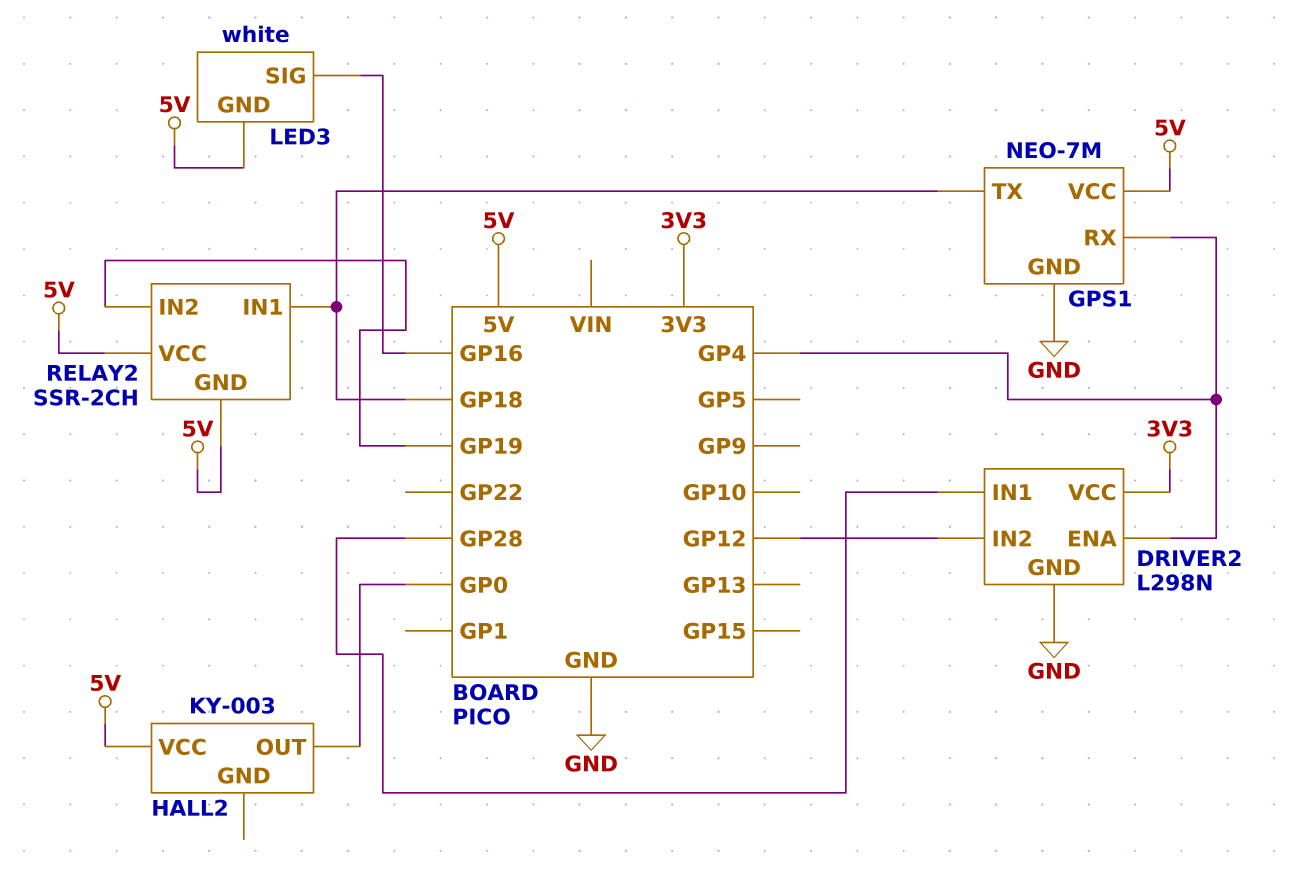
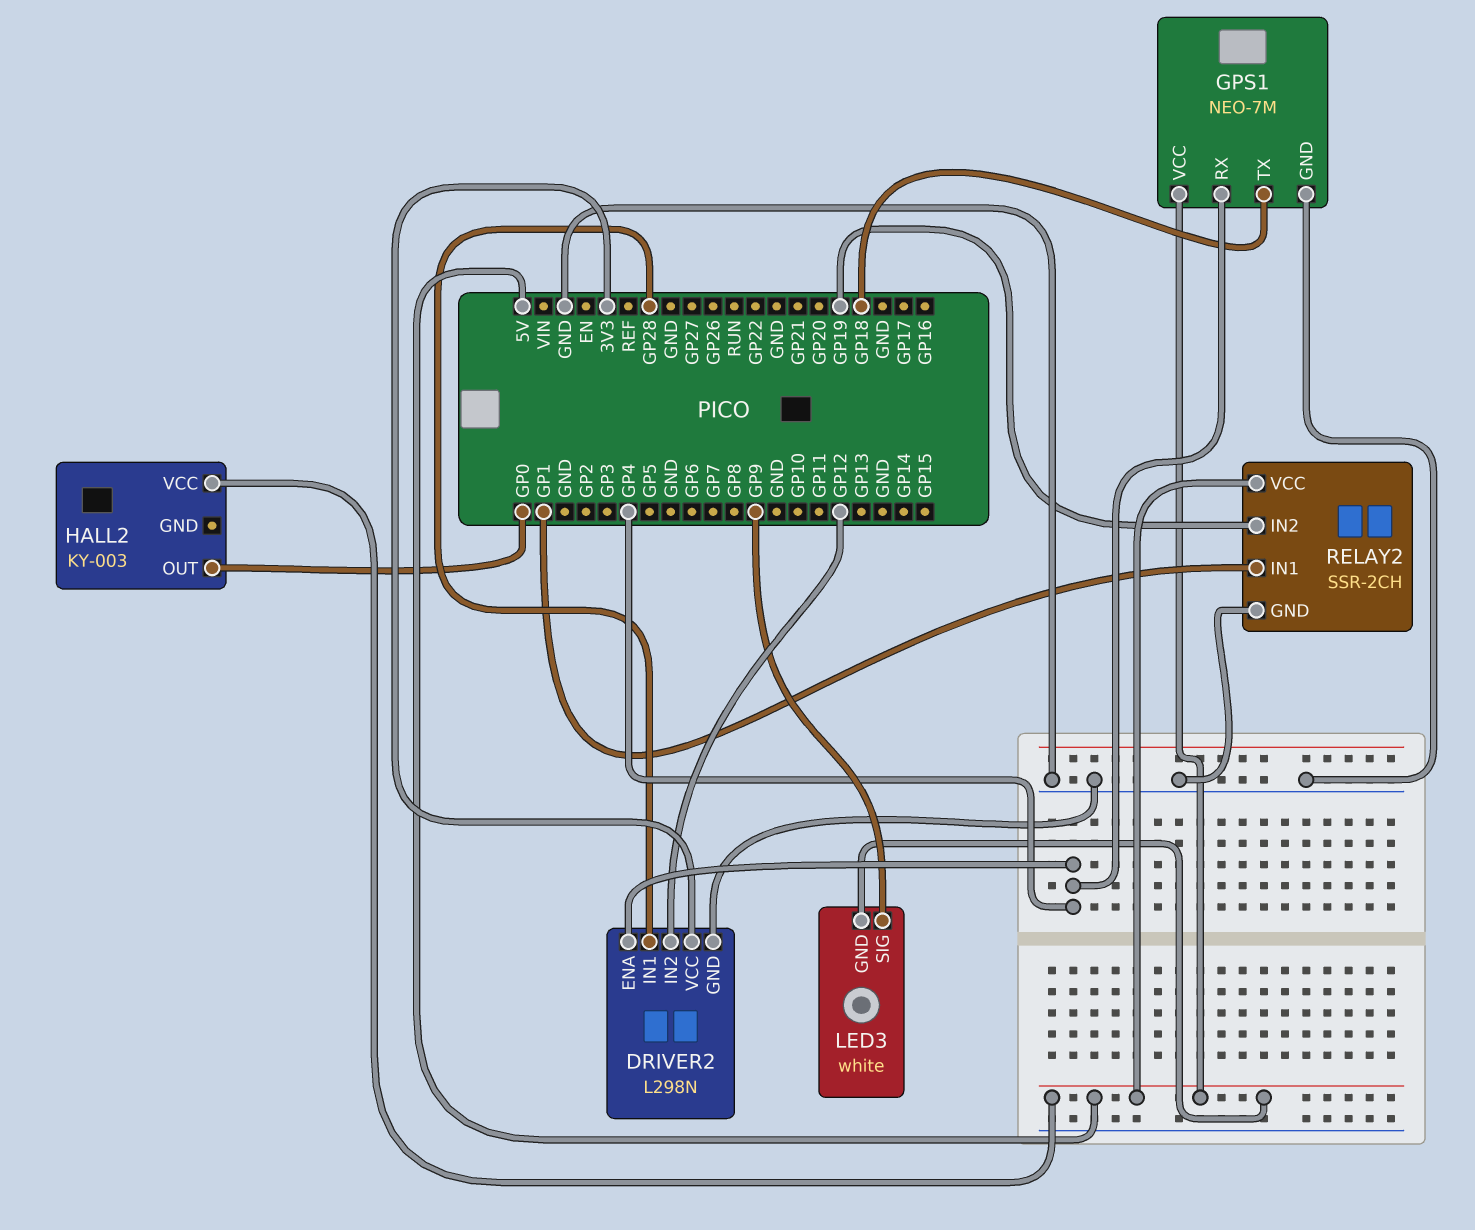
LED3 pin SIG: GP16 -> GP9
RELAY2 pin GND: 5V -> GND
RELAY2 pin IN1: GP18 -> GP1

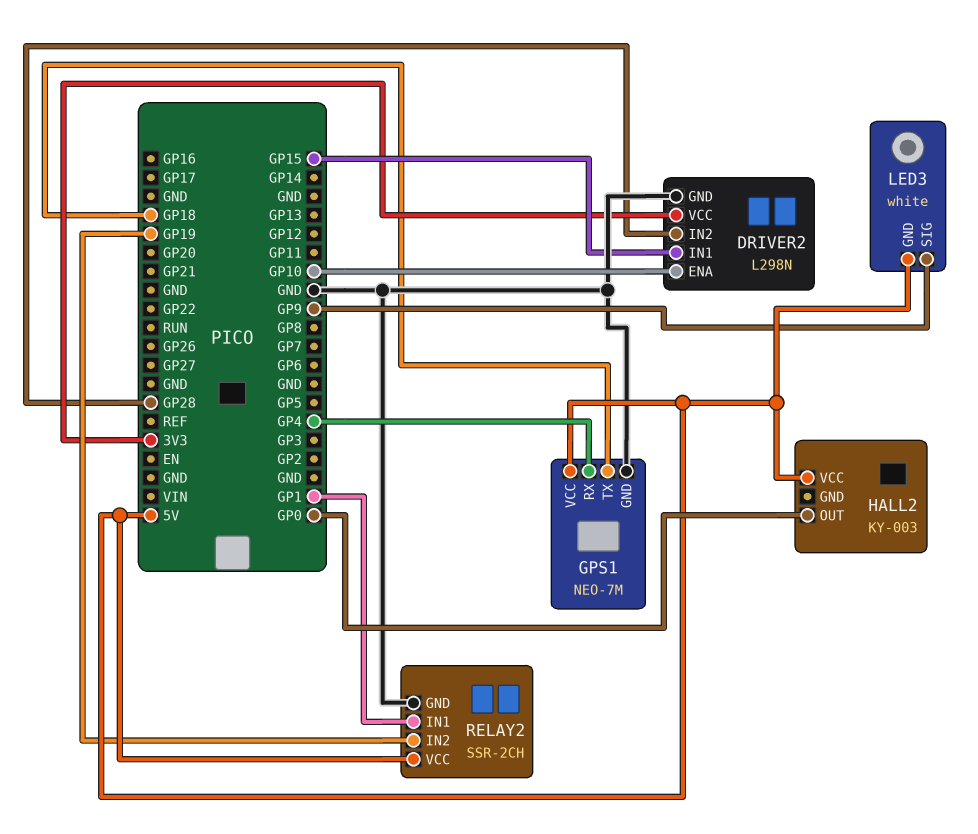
DRIVER2 pin ENA: GP4 -> GP10
DRIVER2 pin IN1: GP28 -> GP15
DRIVER2 pin IN2: GP12 -> GP28

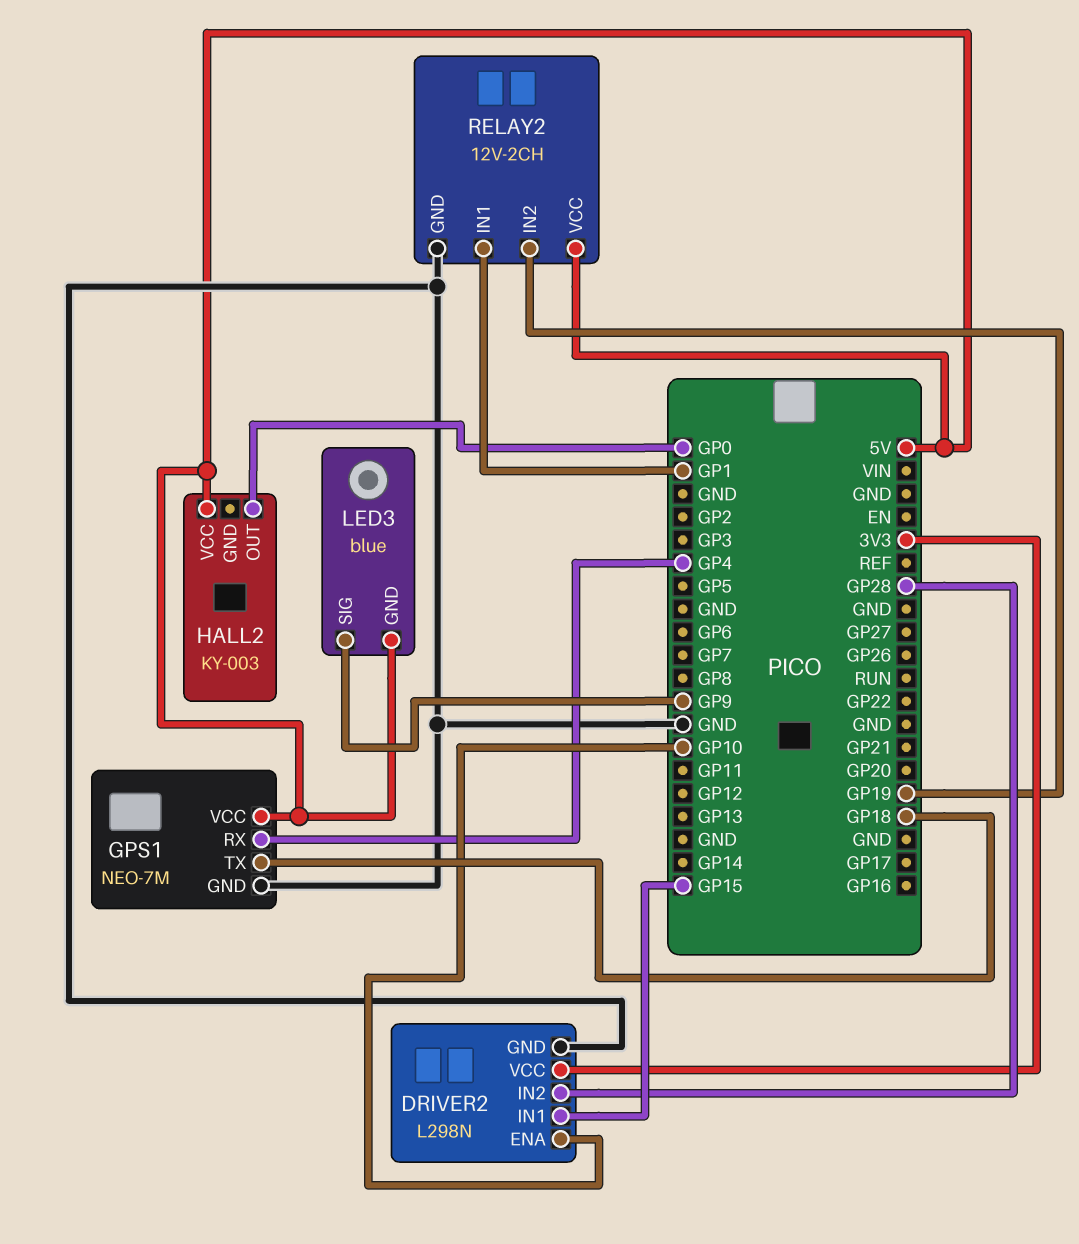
LED3: white -> blue
RELAY2: SSR-2CH -> 12V-2CH

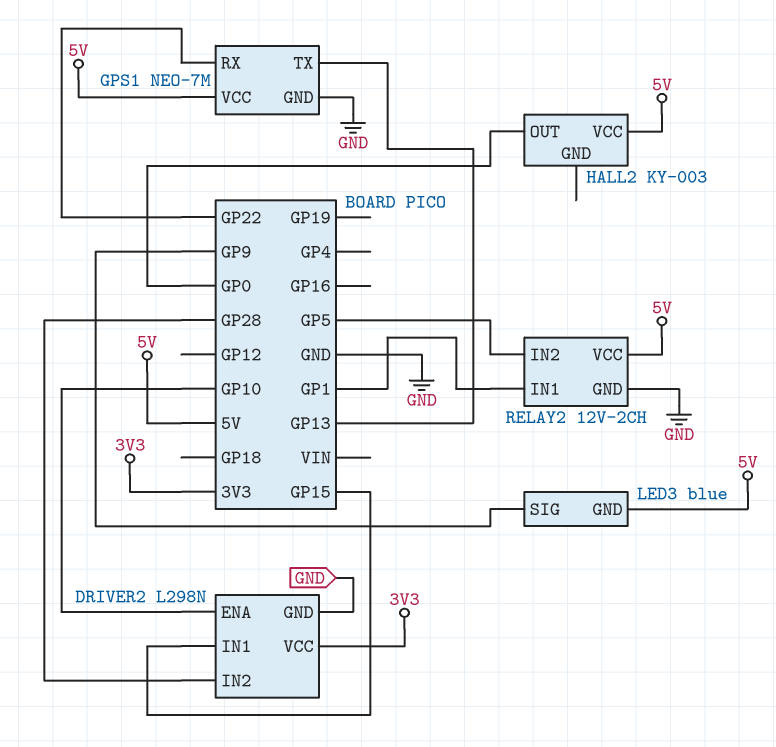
GPS1 pin RX: GP4 -> GP22
GPS1 pin TX: GP18 -> GP13
RELAY2 pin IN2: GP19 -> GP5

